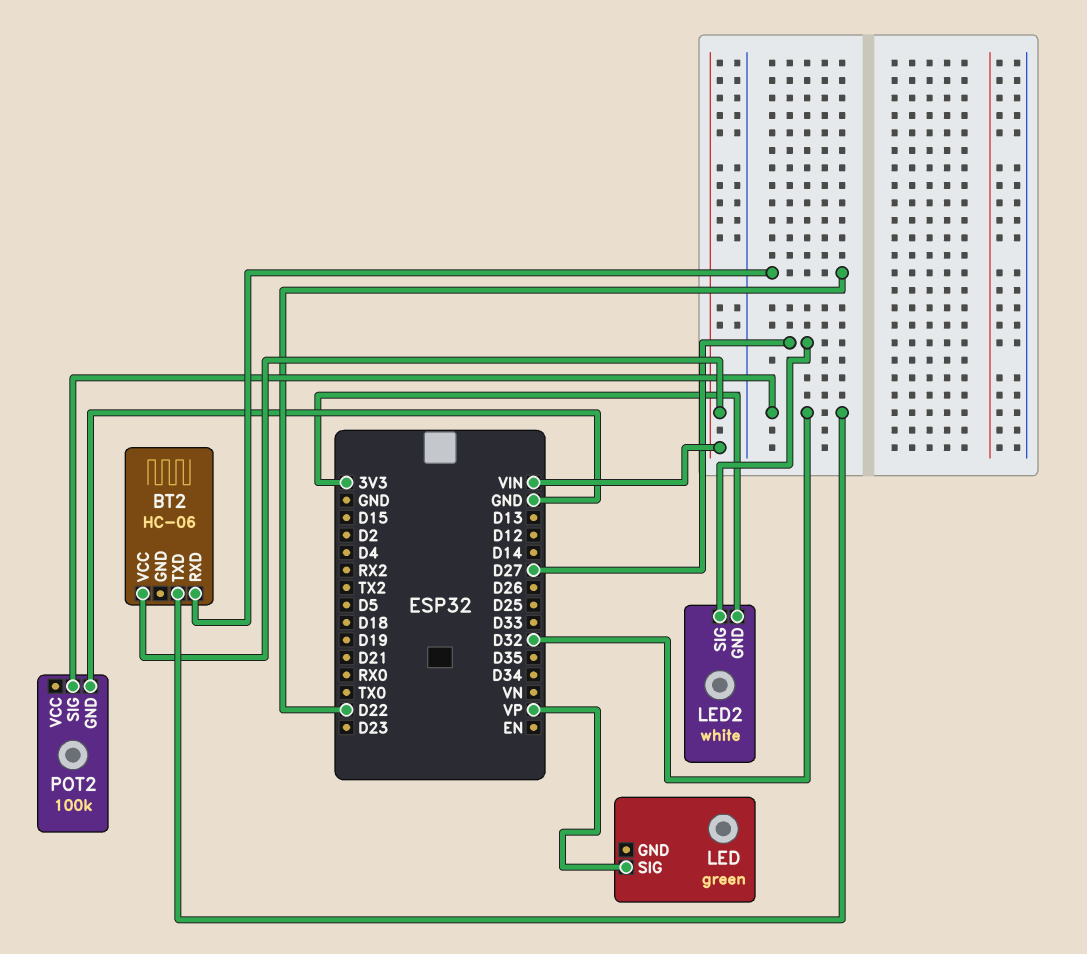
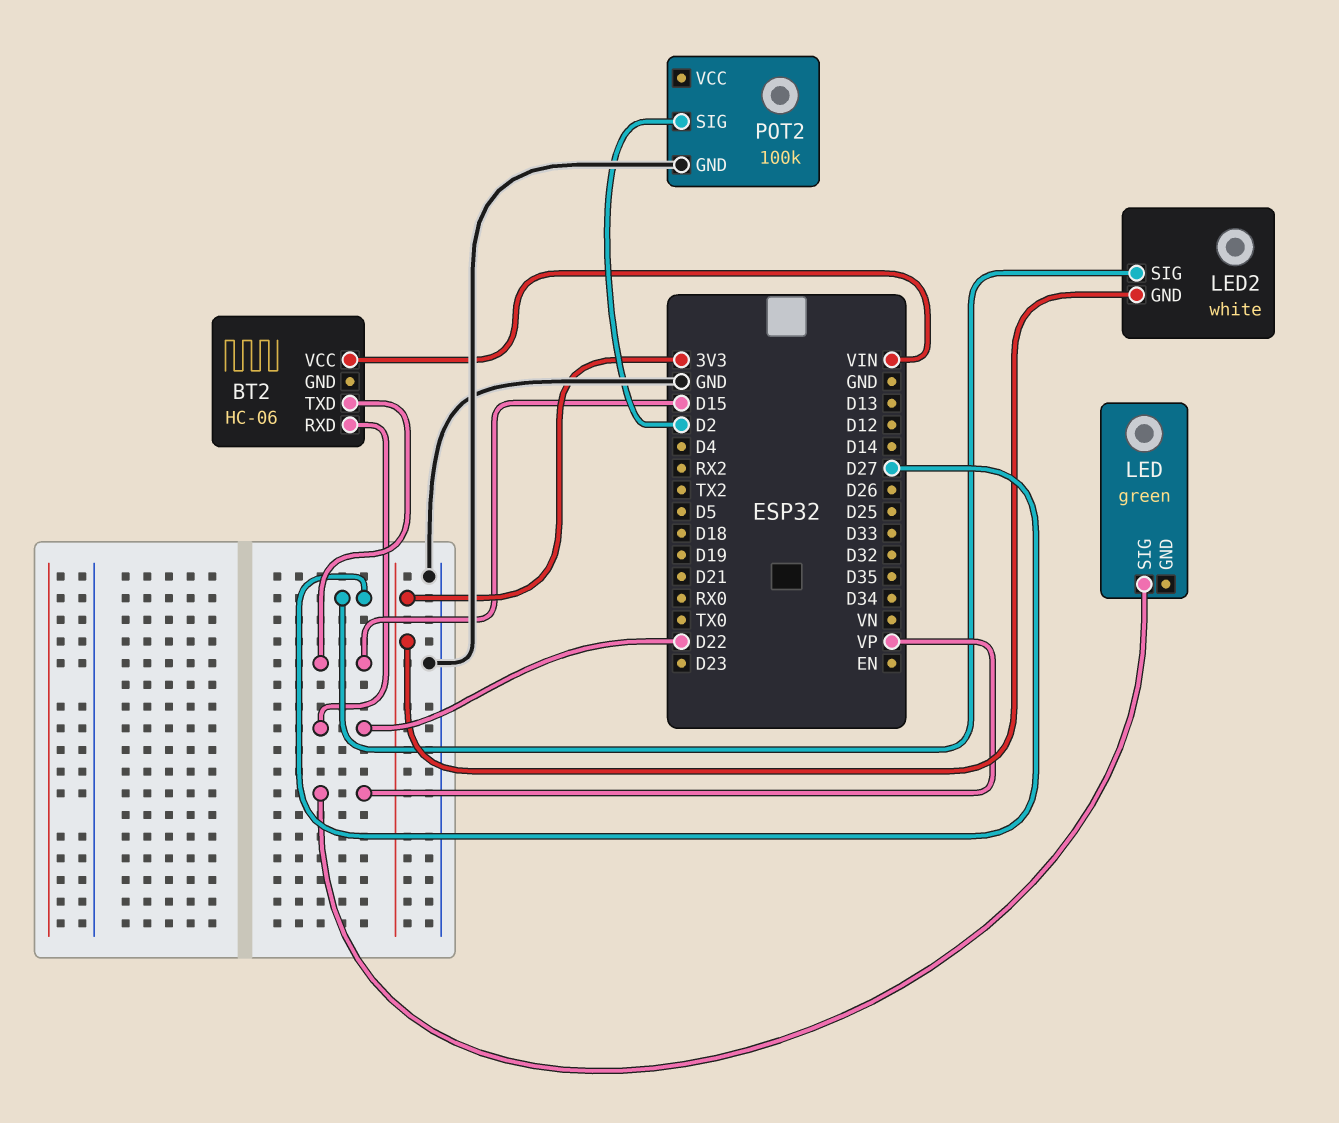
BT2 pin TXD: D32 -> D15
POT2 pin SIG: D32 -> D2

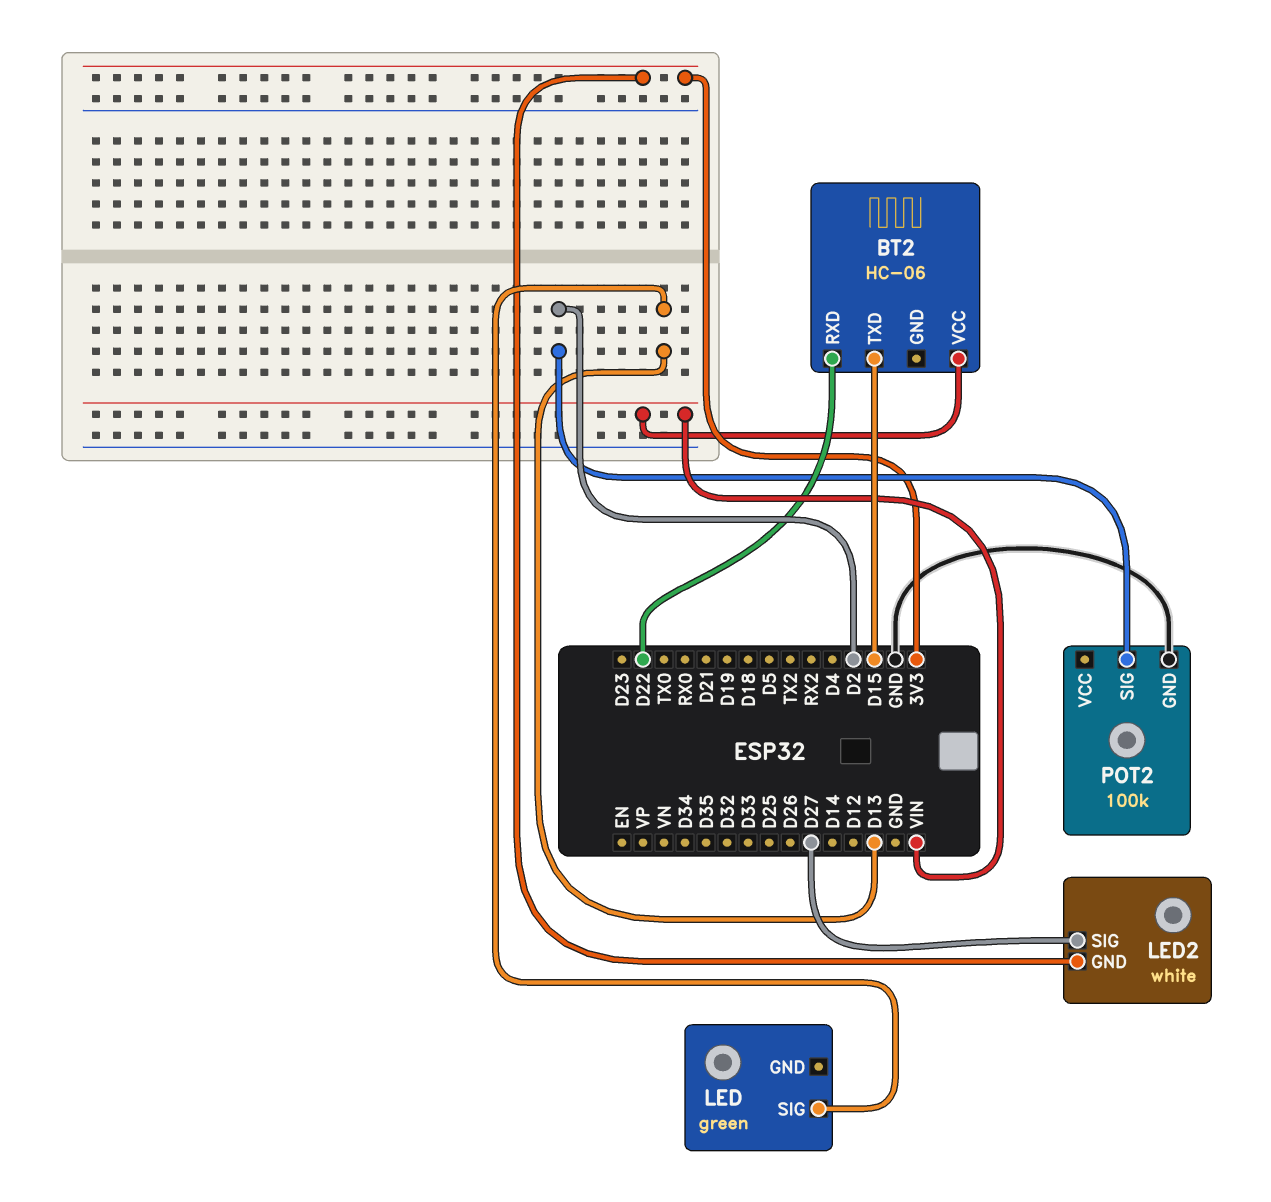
LED pin SIG: VP -> D13

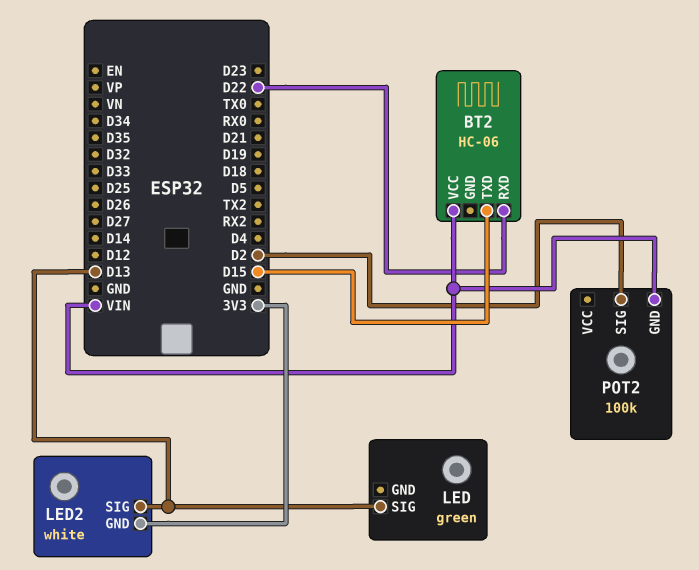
LED2 pin SIG: D27 -> D13
POT2 pin GND: GND -> VIN

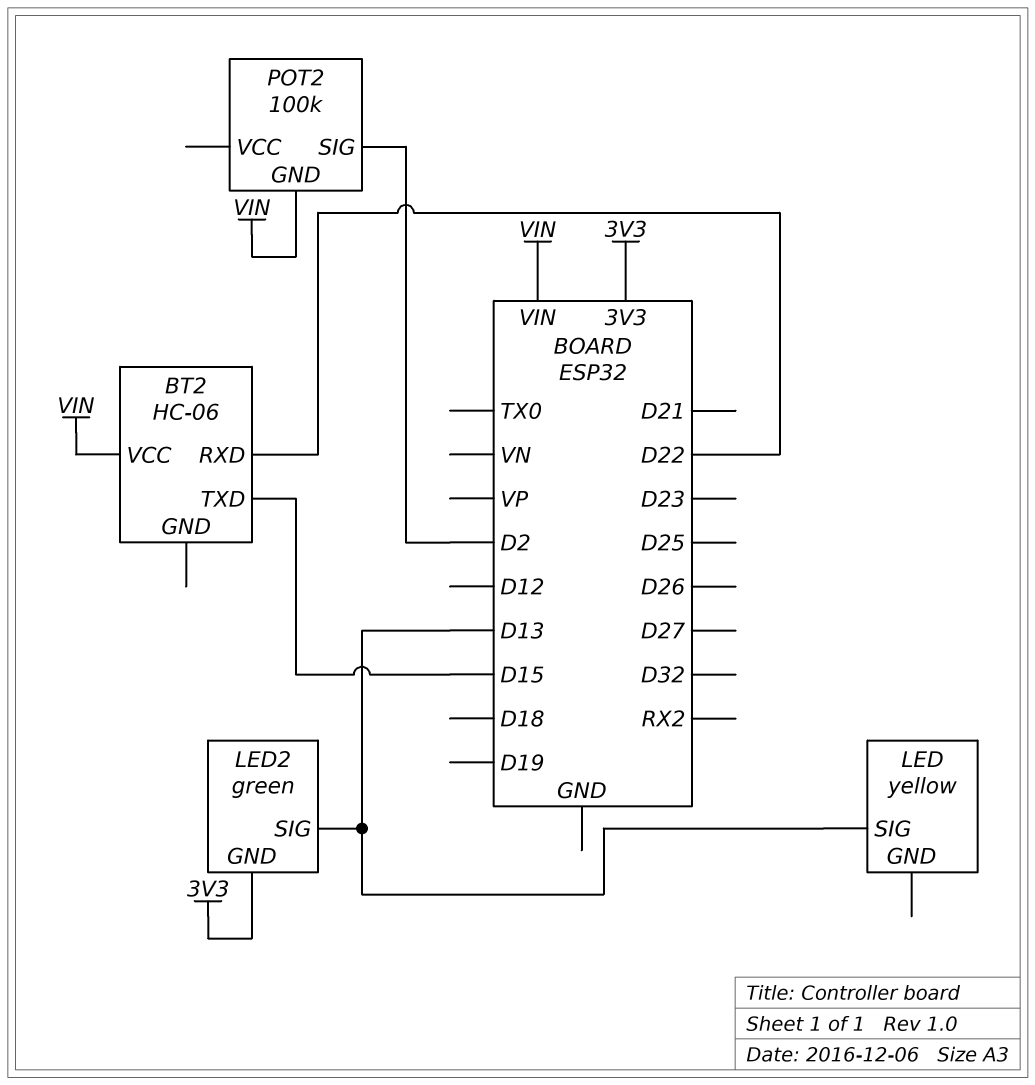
LED: green -> yellow
LED2: white -> green

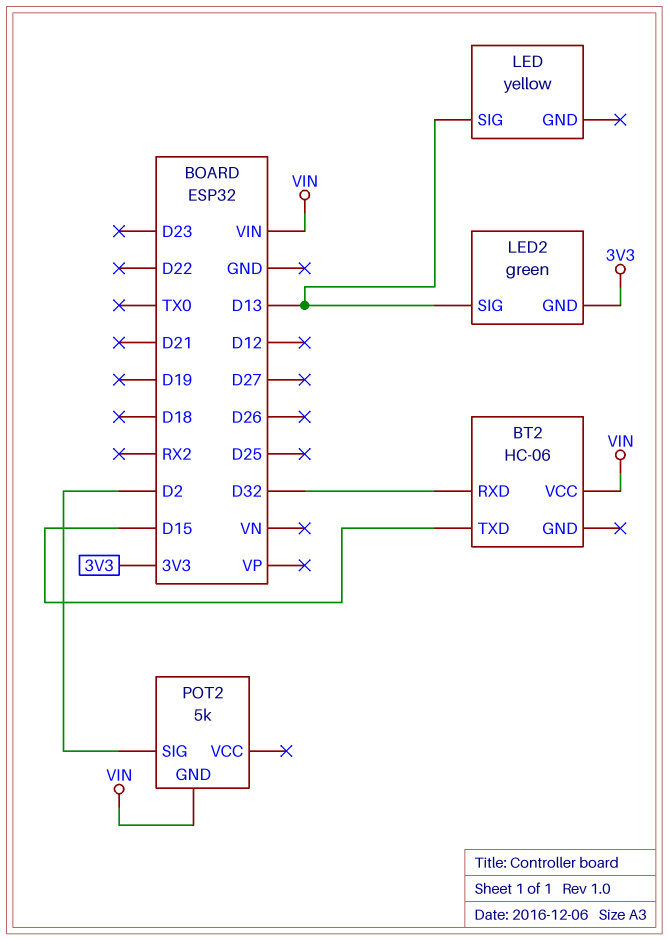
BT2 pin RXD: D22 -> D32
POT2: 100k -> 5k

